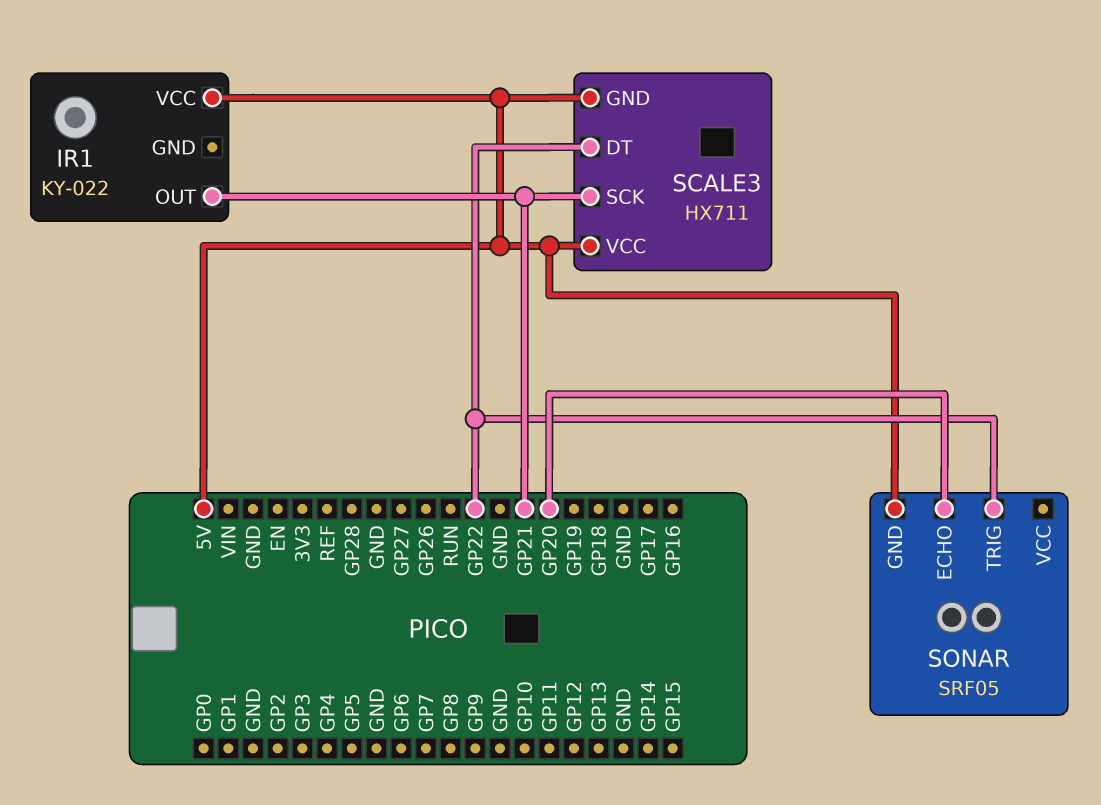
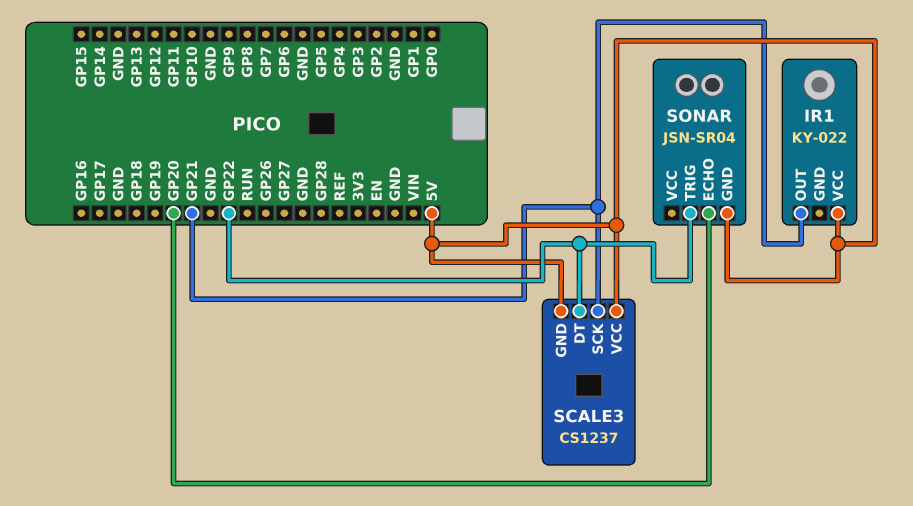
SCALE3: HX711 -> CS1237
SONAR: SRF05 -> JSN-SR04

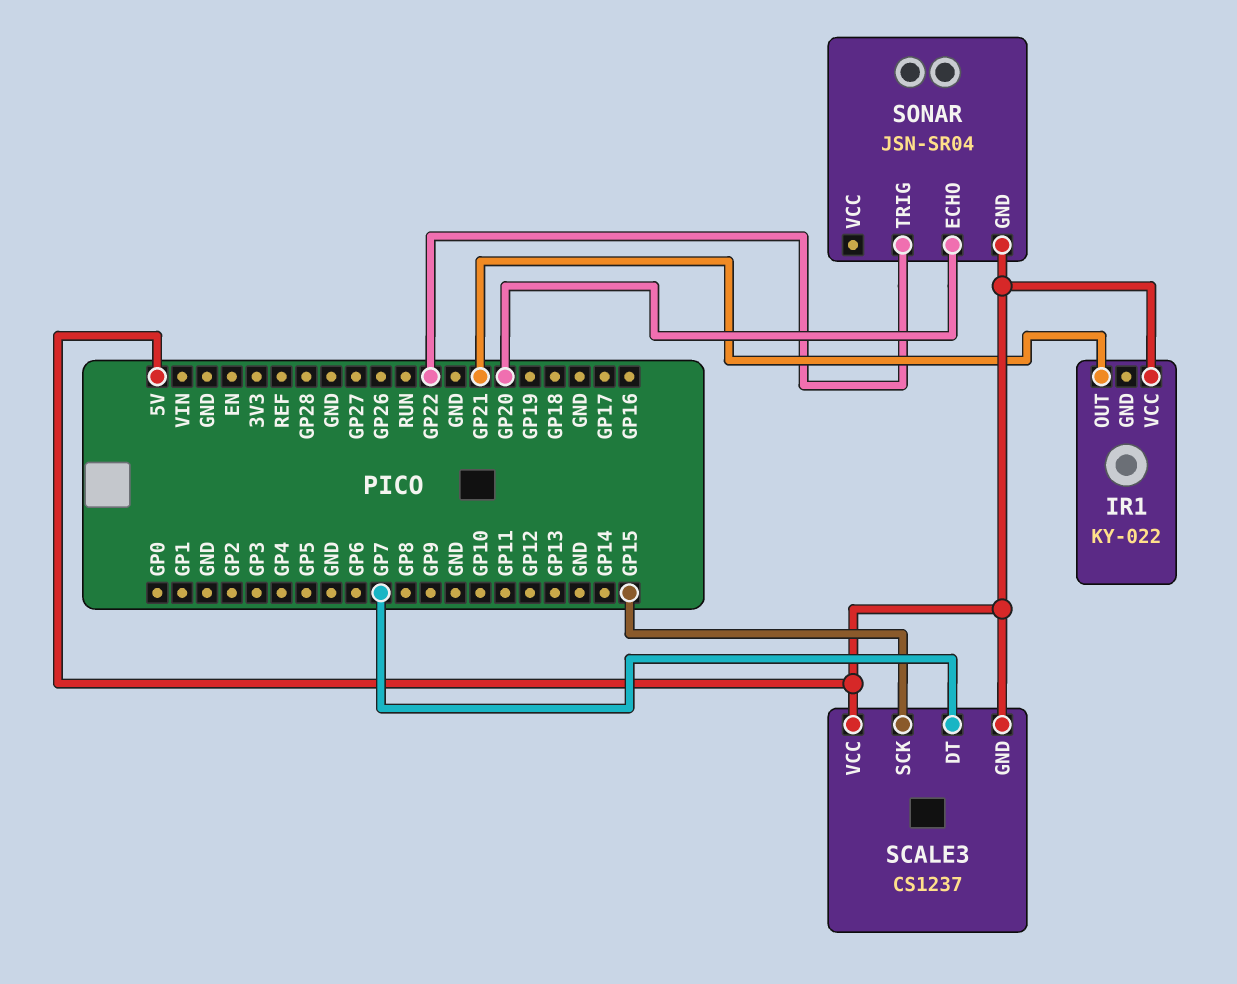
SCALE3 pin DT: GP22 -> GP7
SCALE3 pin SCK: GP21 -> GP15

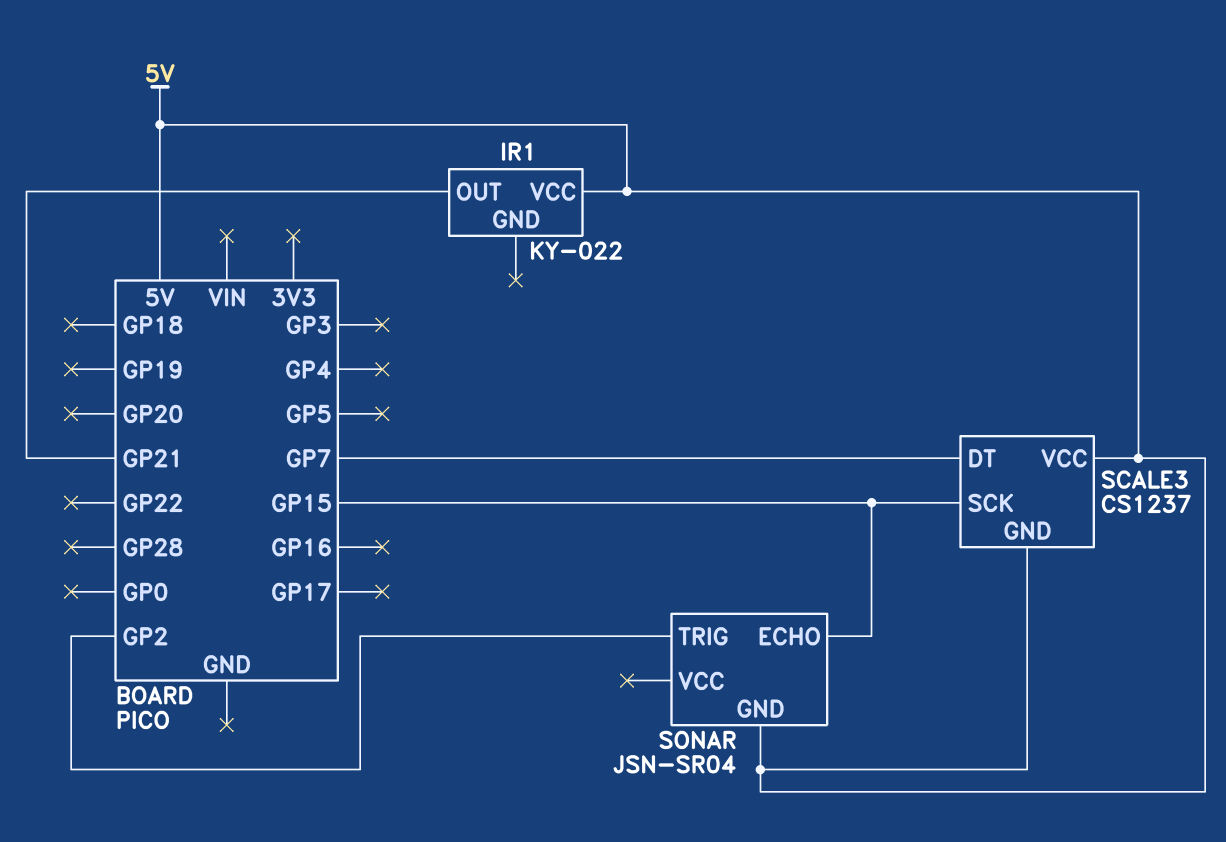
SONAR pin ECHO: GP20 -> GP15
SONAR pin TRIG: GP22 -> GP2

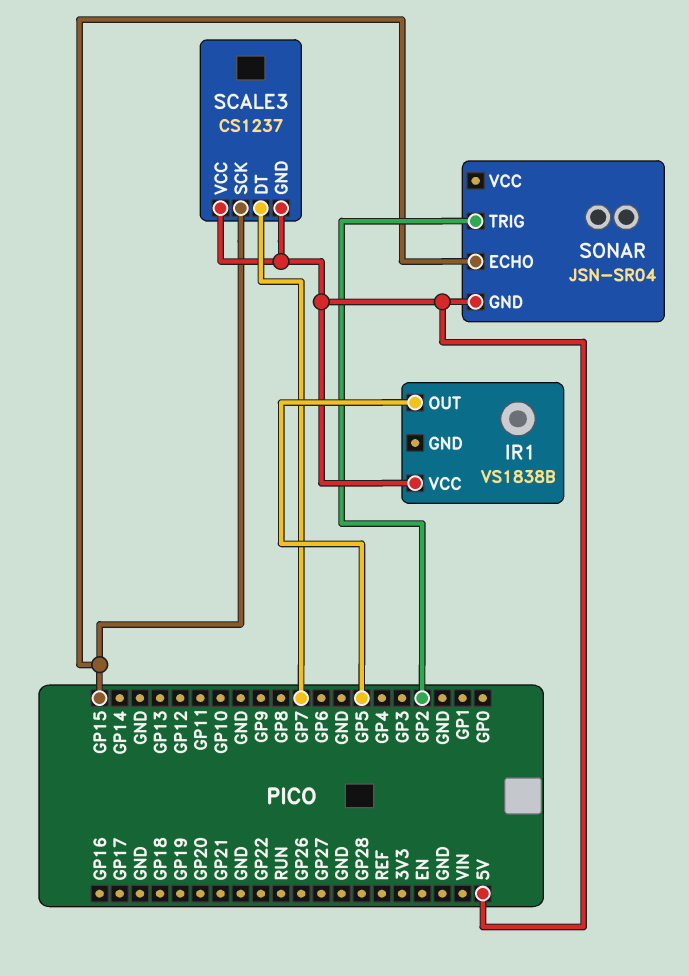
IR1: KY-022 -> VS1838B
IR1 pin OUT: GP21 -> GP5

